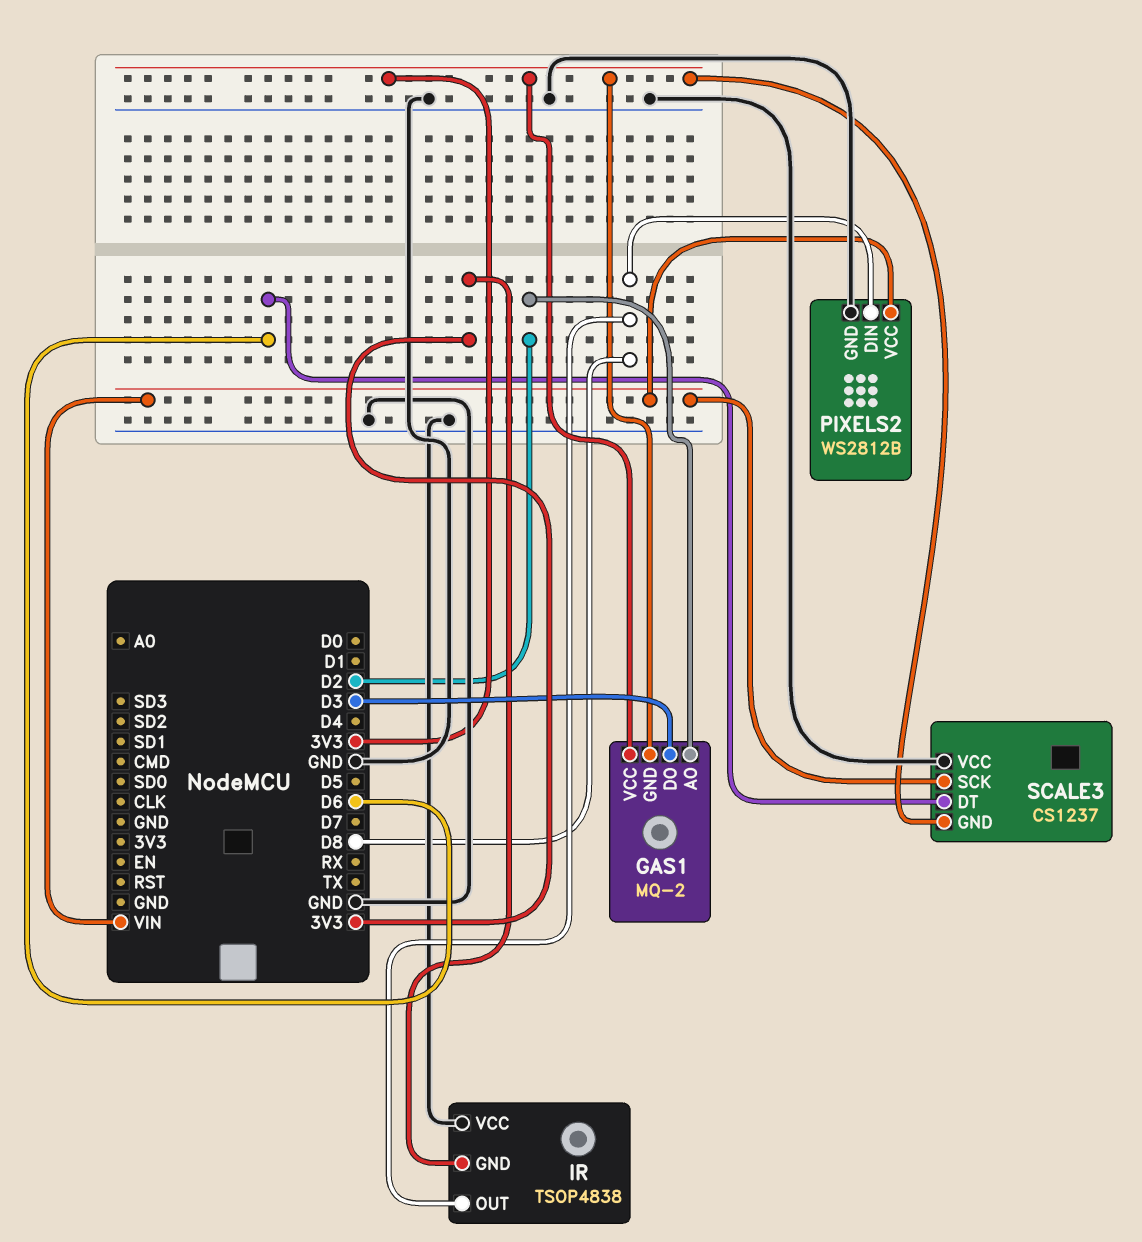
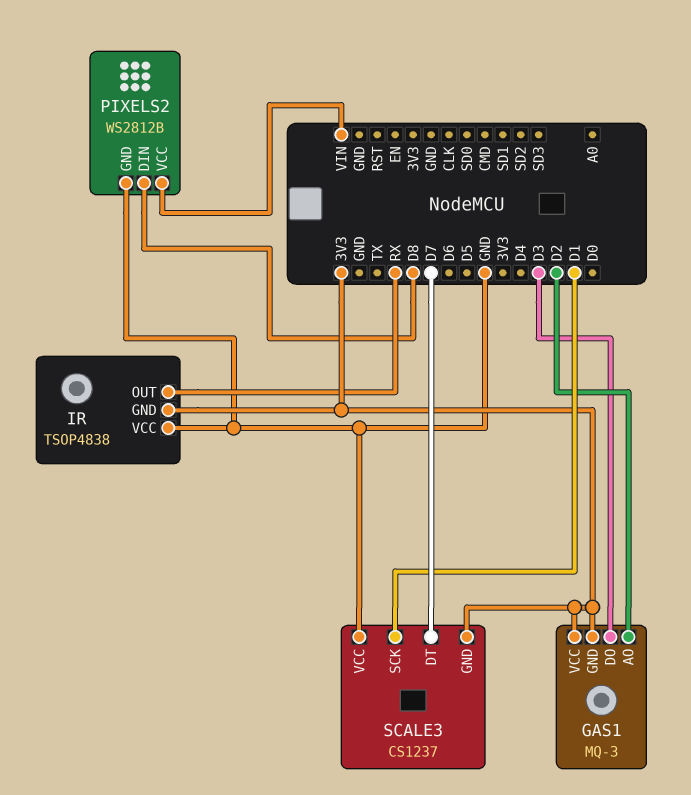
GAS1: MQ-2 -> MQ-3
IR pin OUT: D8 -> RX
SCALE3 pin DT: D6 -> D7
SCALE3 pin SCK: VIN -> D1

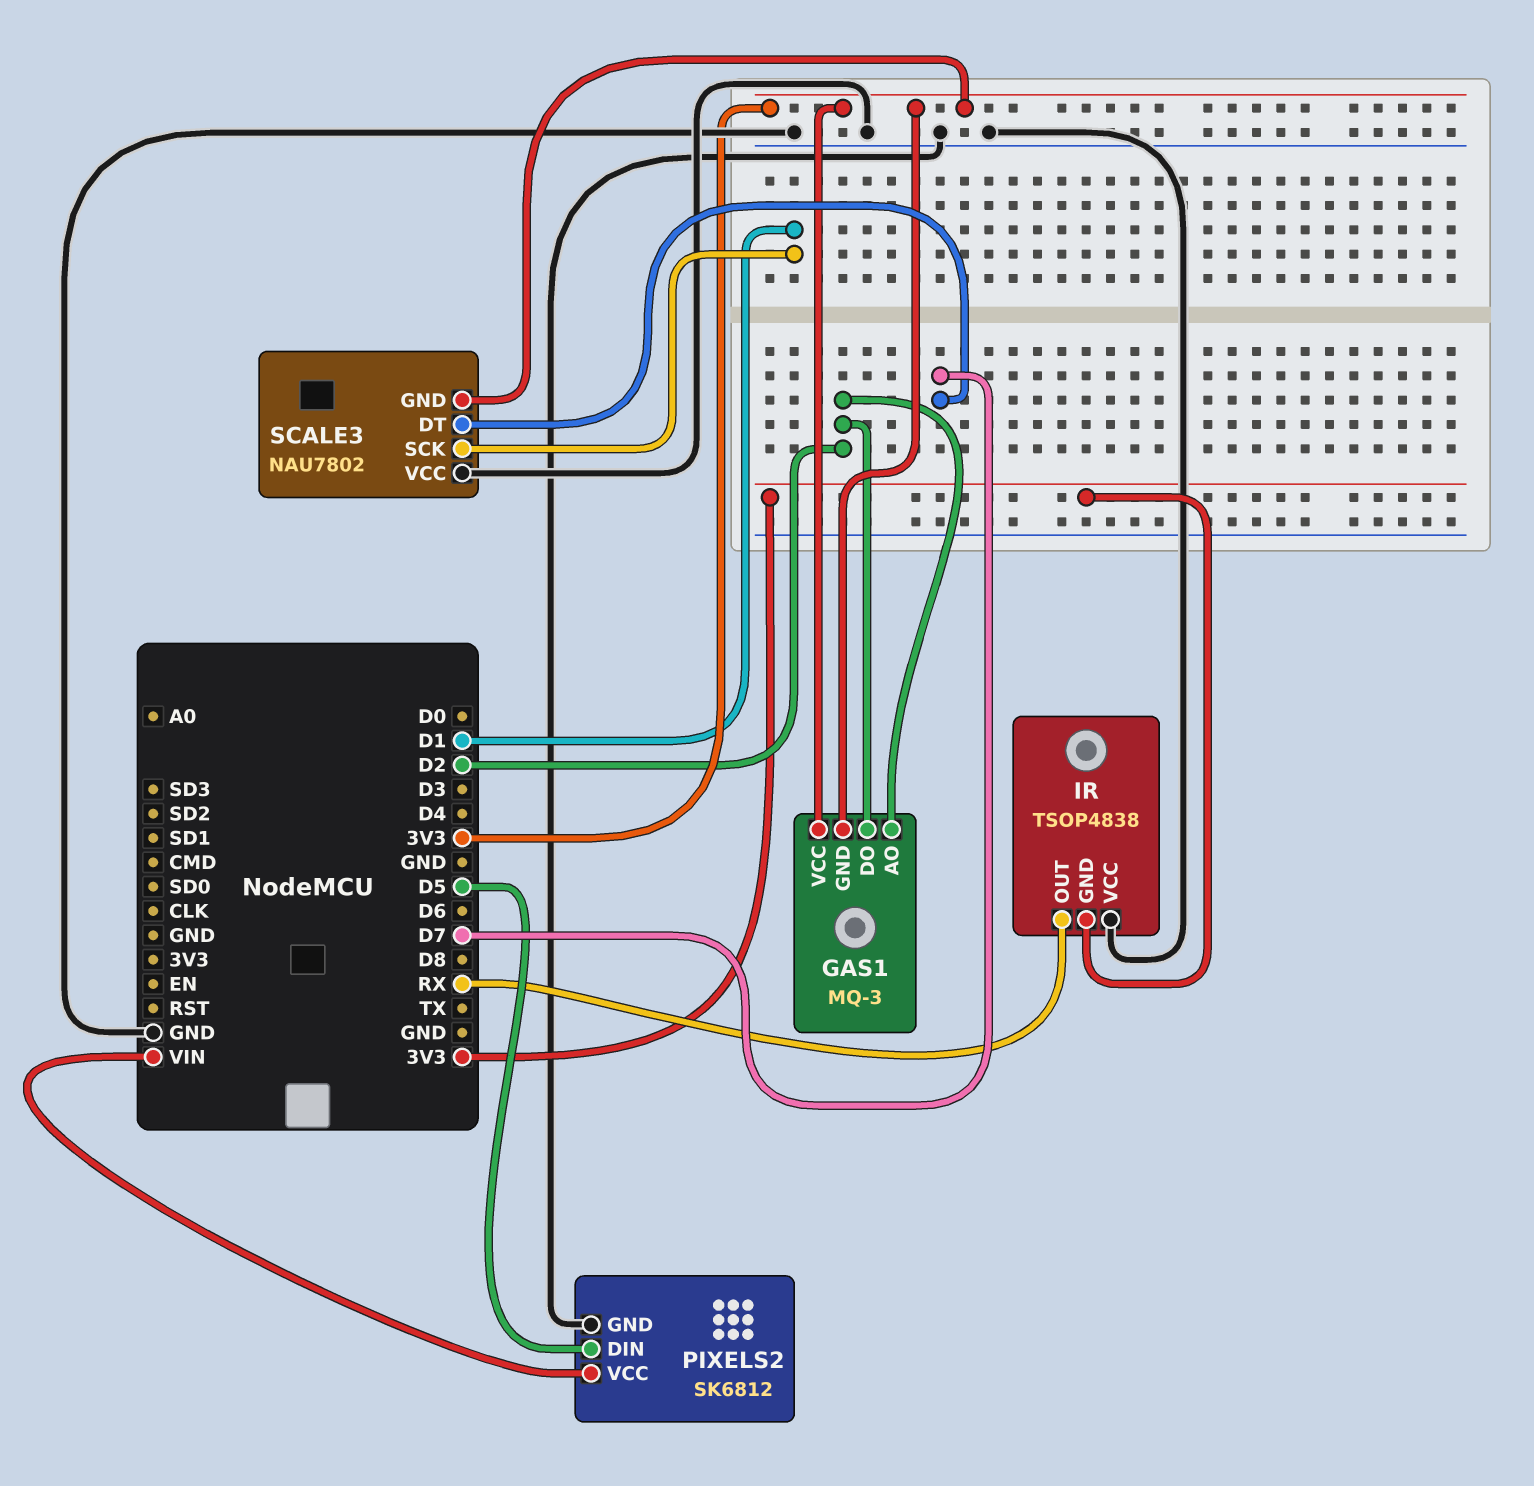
GAS1 pin DO: D3 -> D2
PIXELS2: WS2812B -> SK6812
PIXELS2 pin DIN: D8 -> D5
SCALE3: CS1237 -> NAU7802

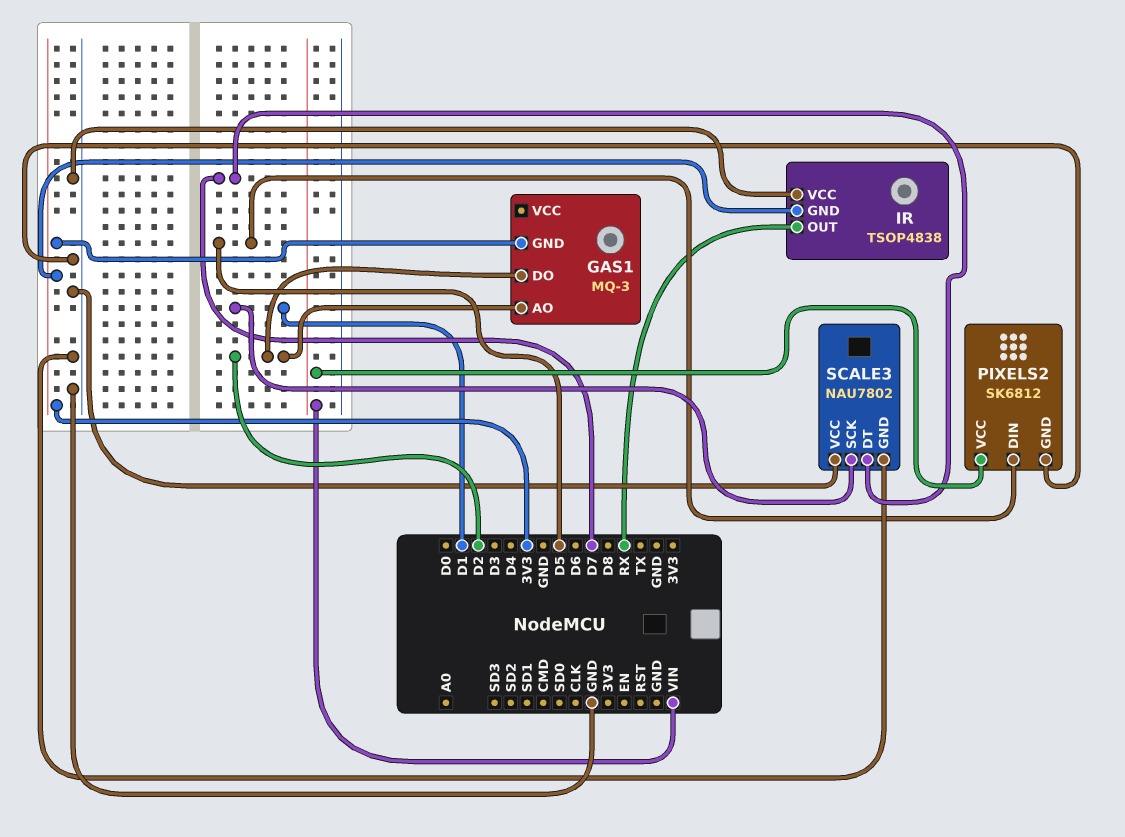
GAS1 pin VCC: 3V3 -> none
SCALE3 pin GND: 3V3 -> GND

